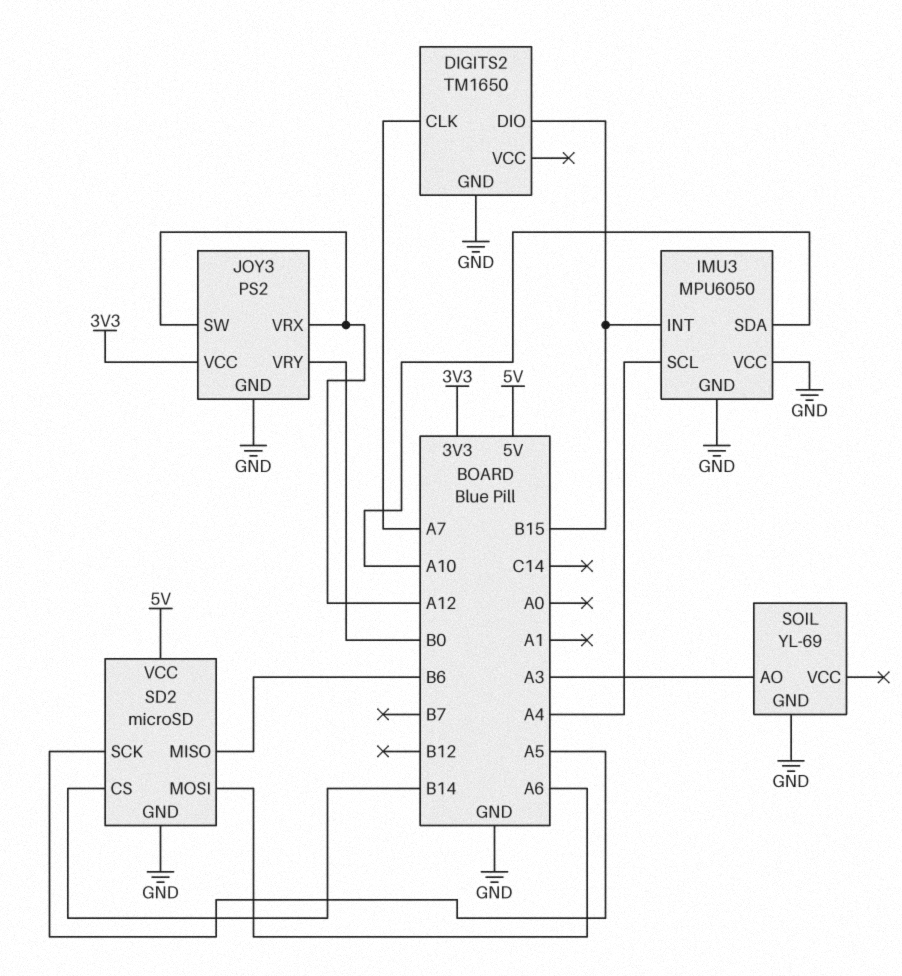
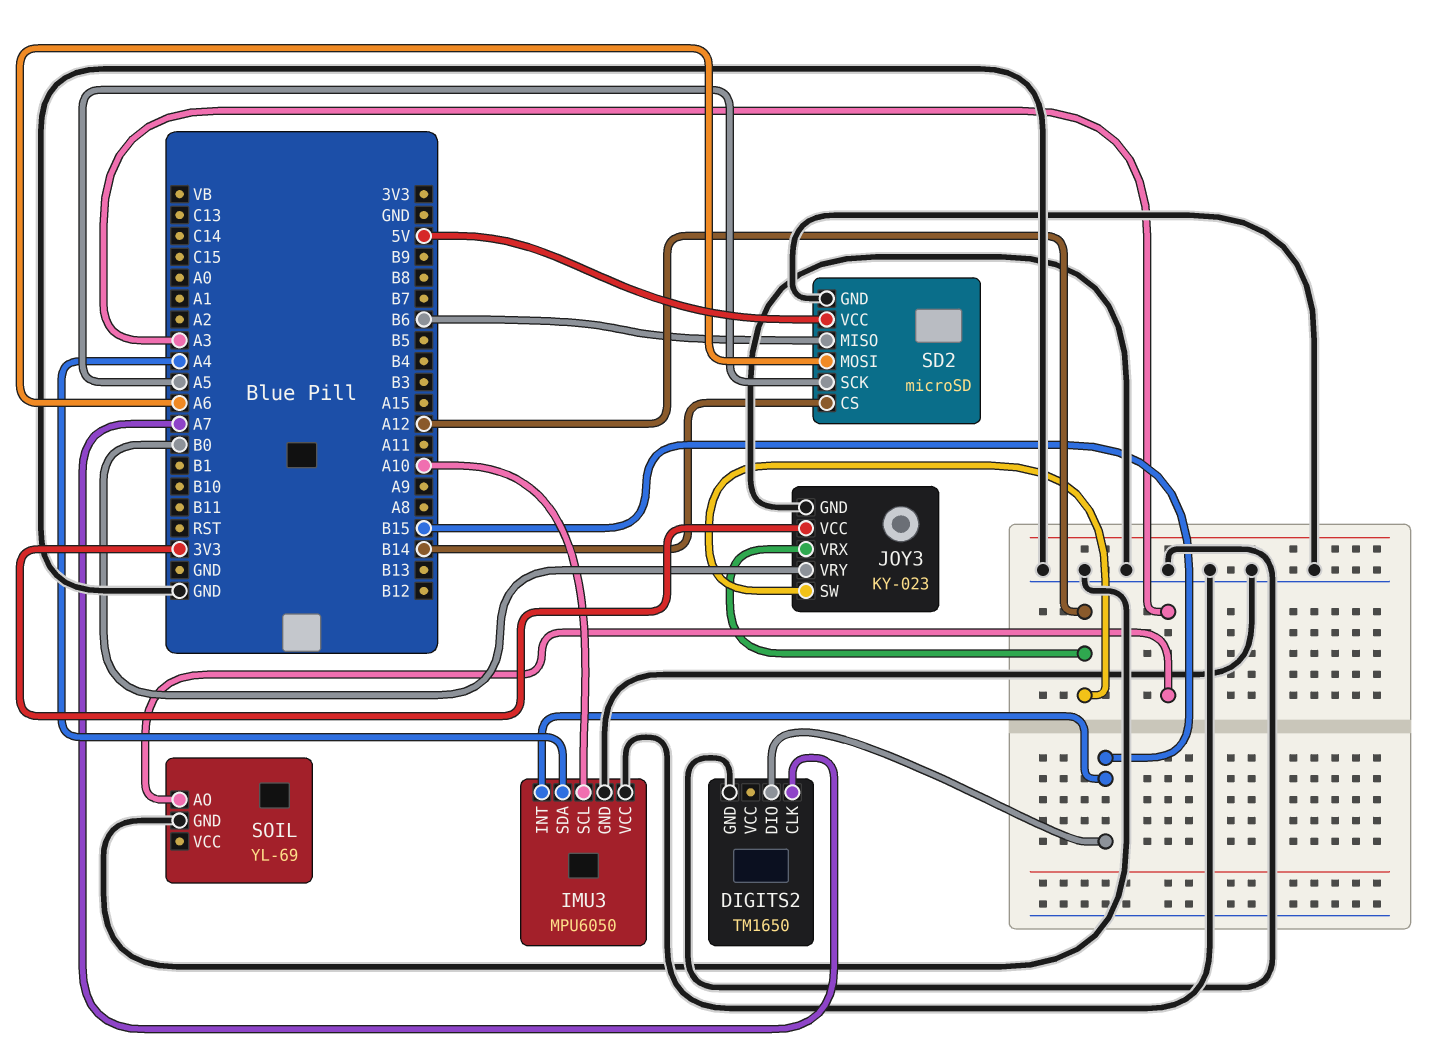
IMU3 pin SCL: A4 -> A10
IMU3 pin SDA: A10 -> A4
JOY3: PS2 -> KY-023

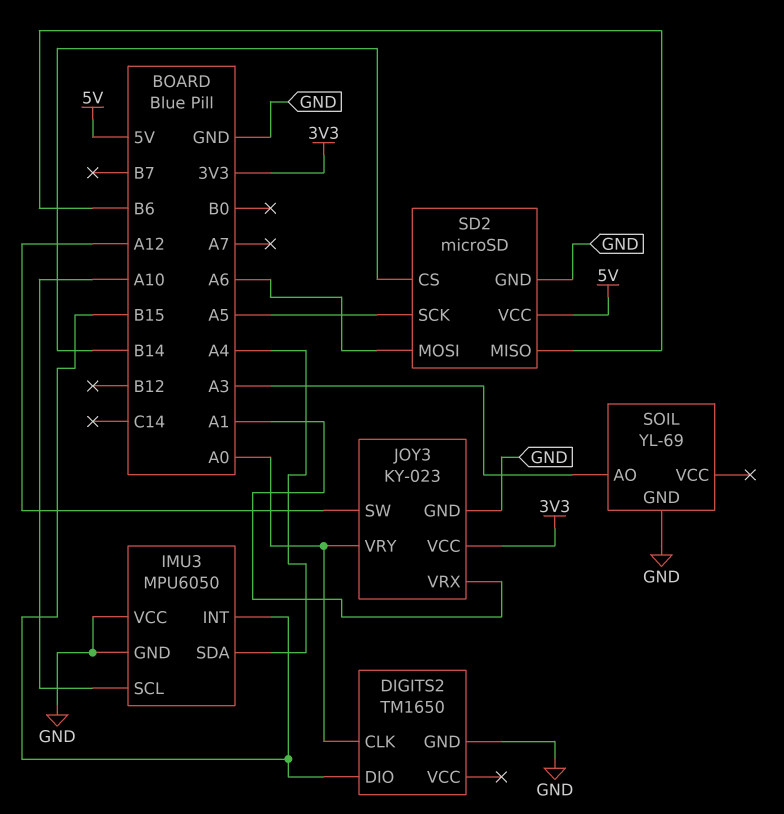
DIGITS2 pin CLK: A7 -> A0
JOY3 pin VRX: A12 -> A1
JOY3 pin VRY: B0 -> A0

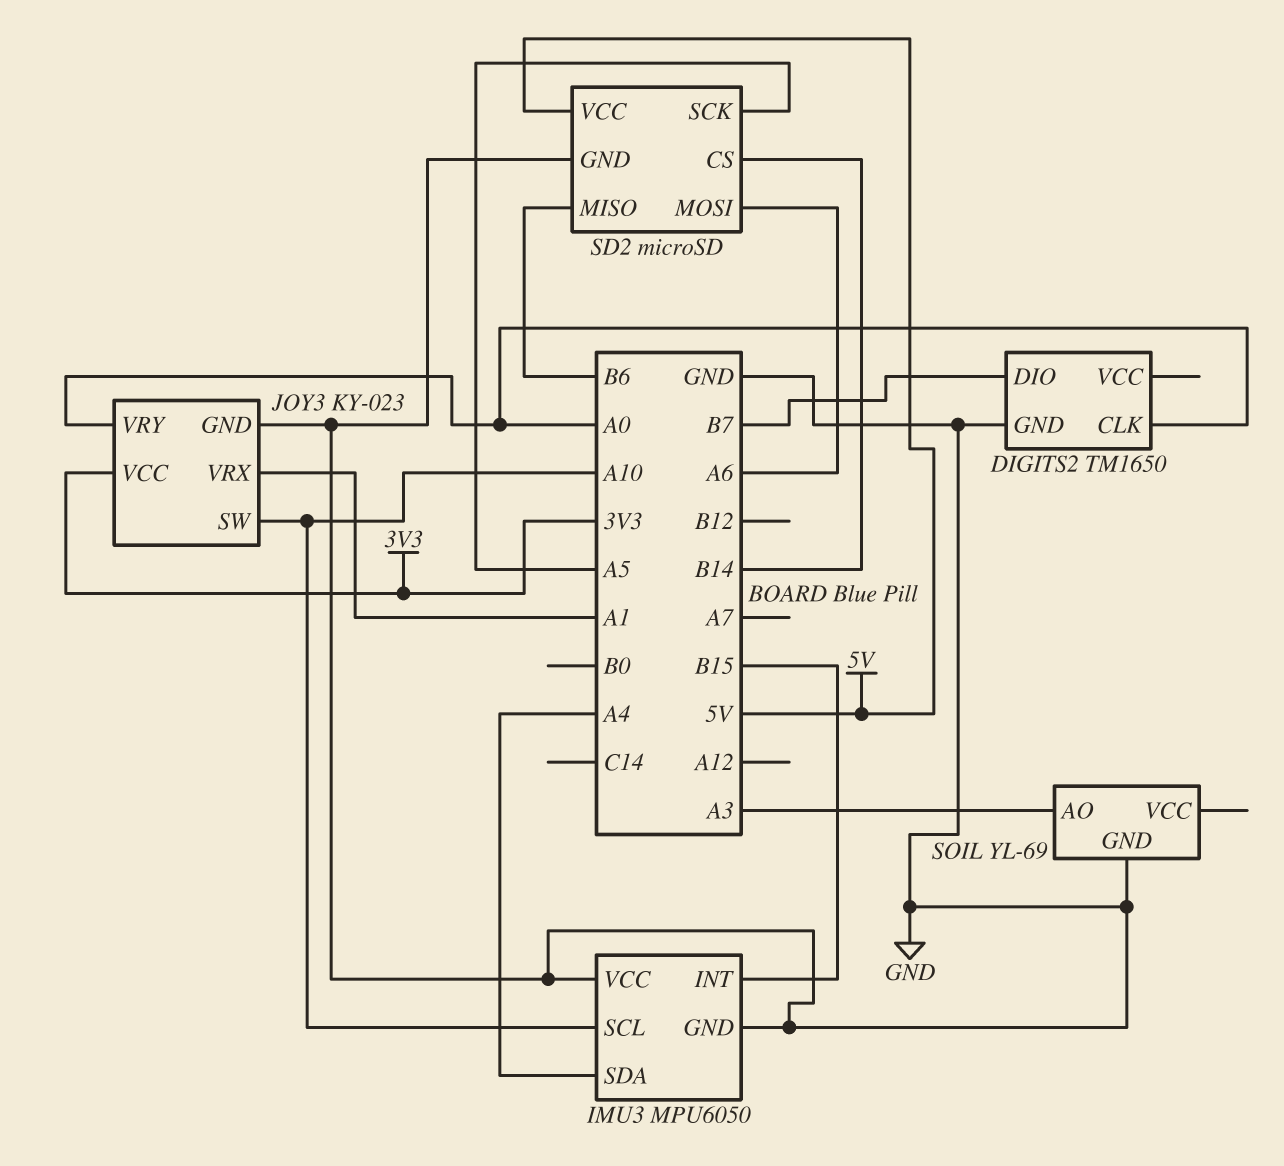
DIGITS2 pin DIO: B15 -> B7
JOY3 pin SW: A12 -> A10

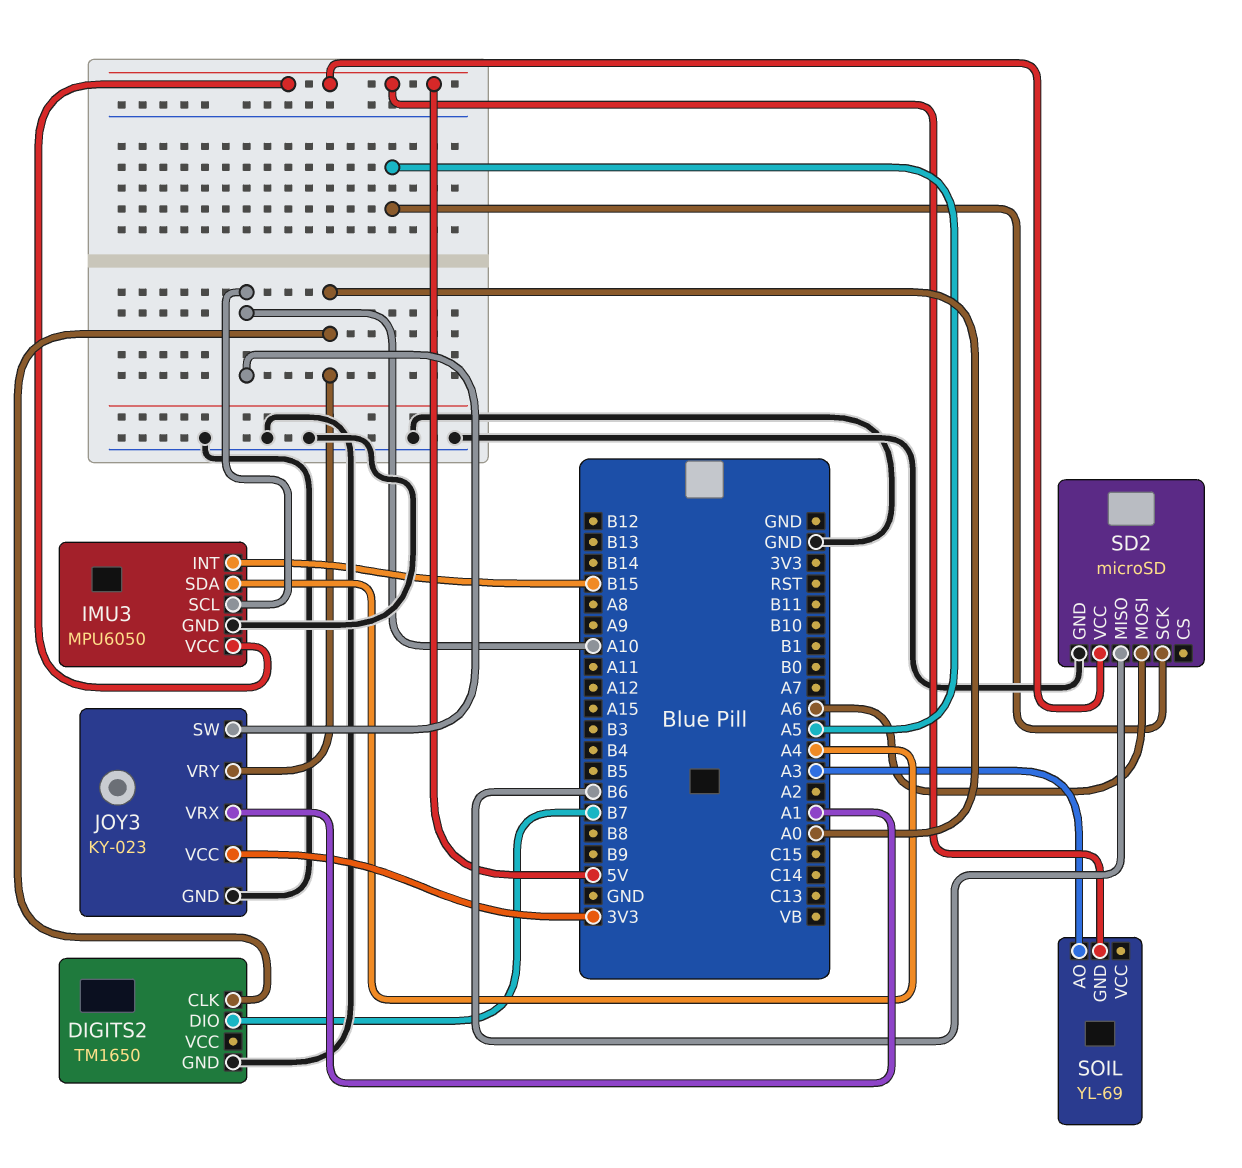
IMU3 pin VCC: GND -> 5V
SD2 pin CS: B14 -> none
SOIL pin GND: GND -> 5V

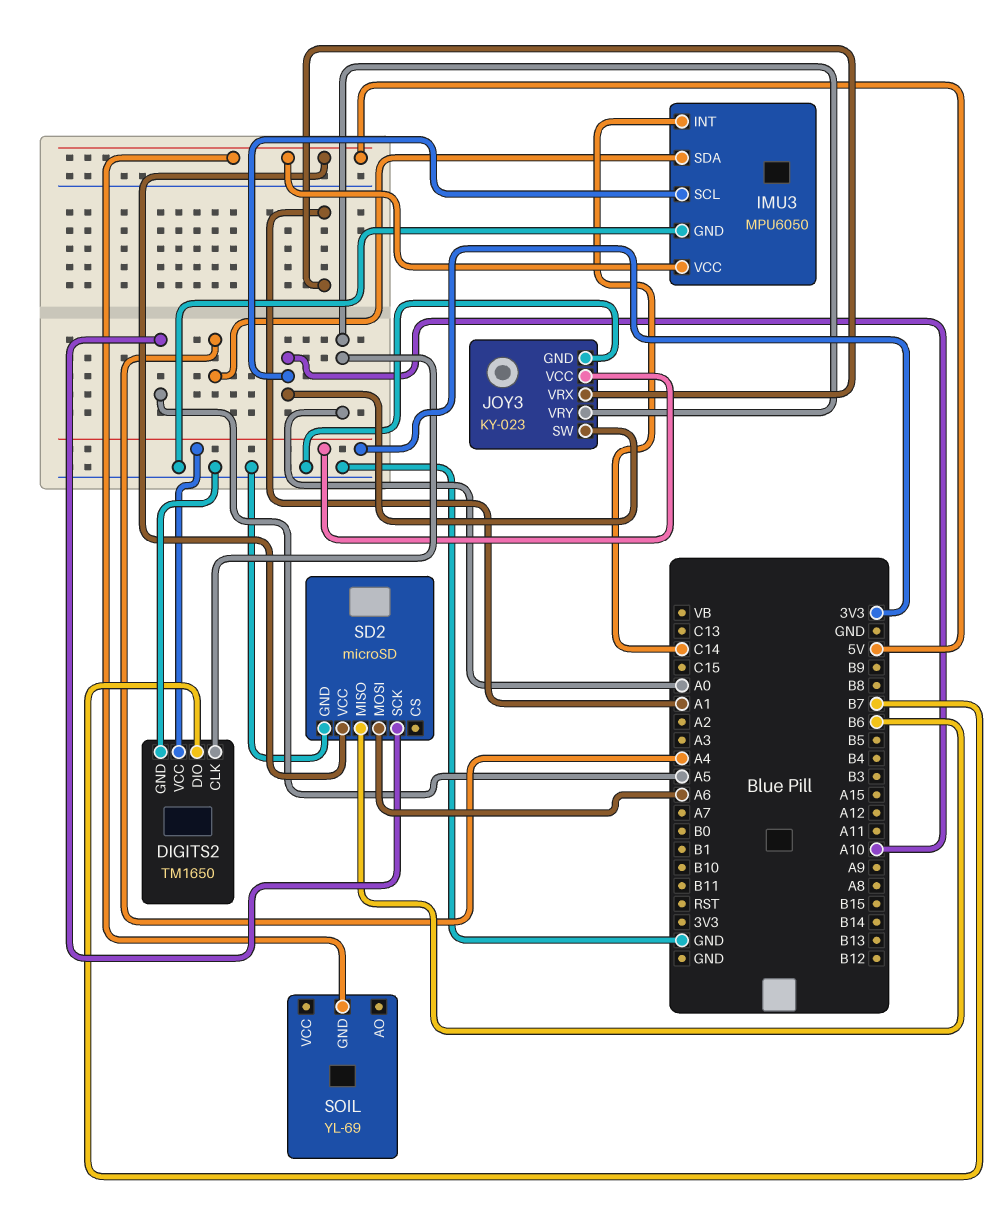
DIGITS2 pin VCC: none -> 3V3
IMU3 pin INT: B15 -> C14
SOIL pin AO: A3 -> none

